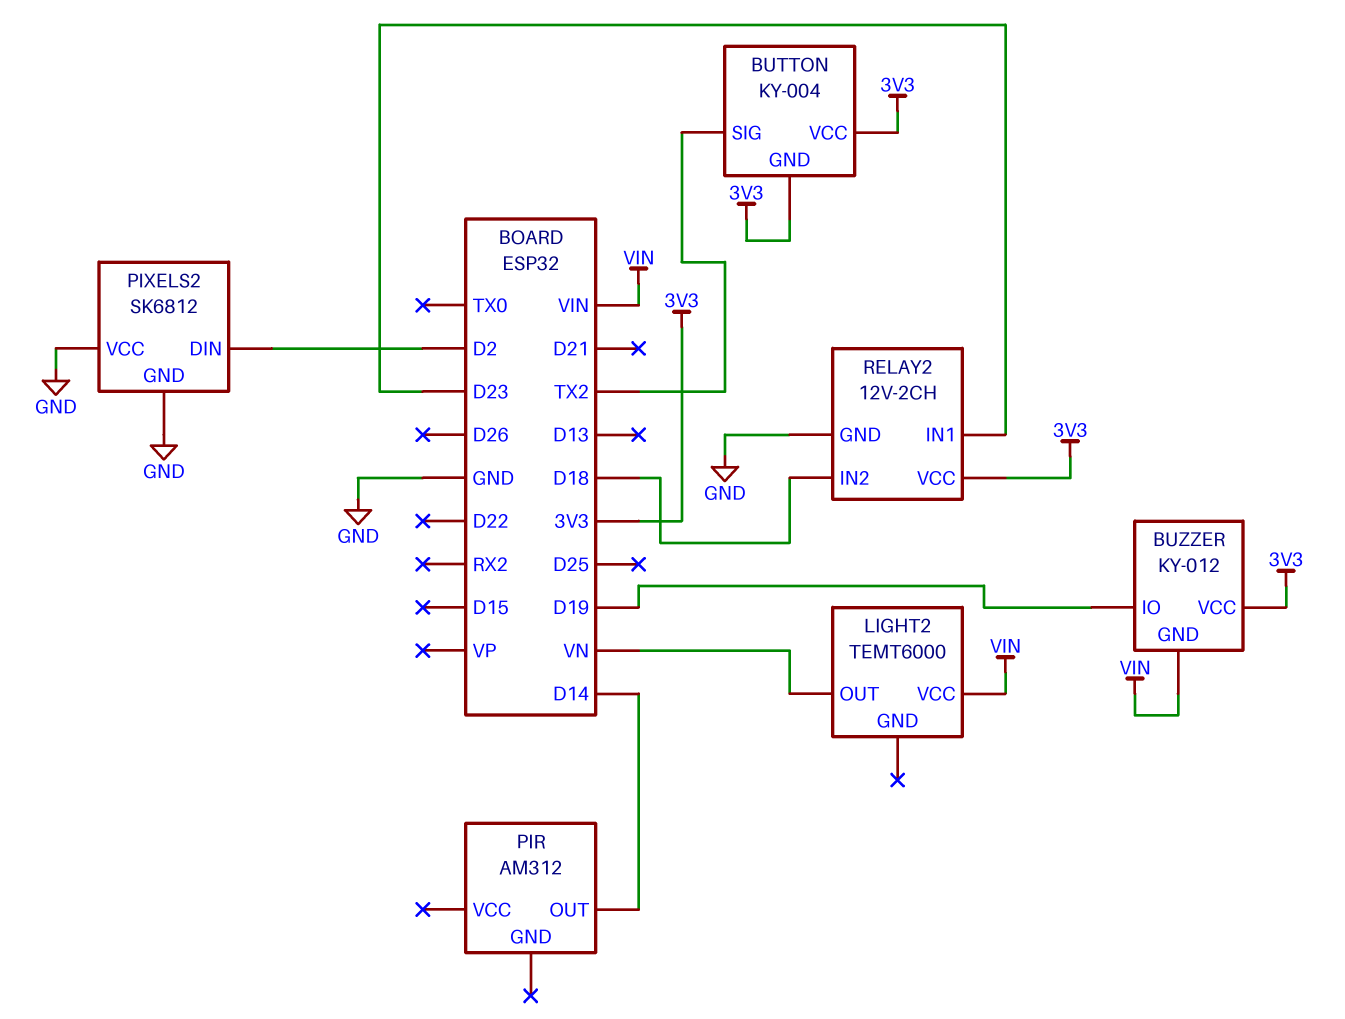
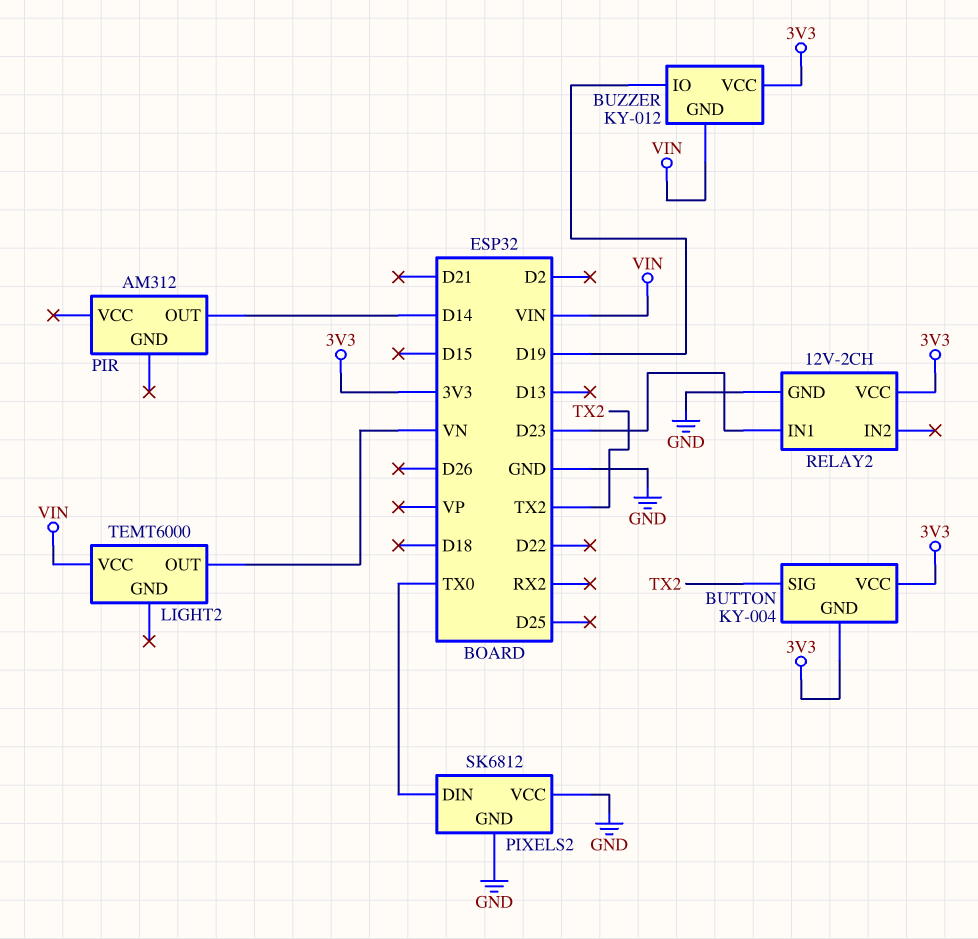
PIXELS2 pin DIN: D2 -> TX0
RELAY2 pin IN2: D18 -> none

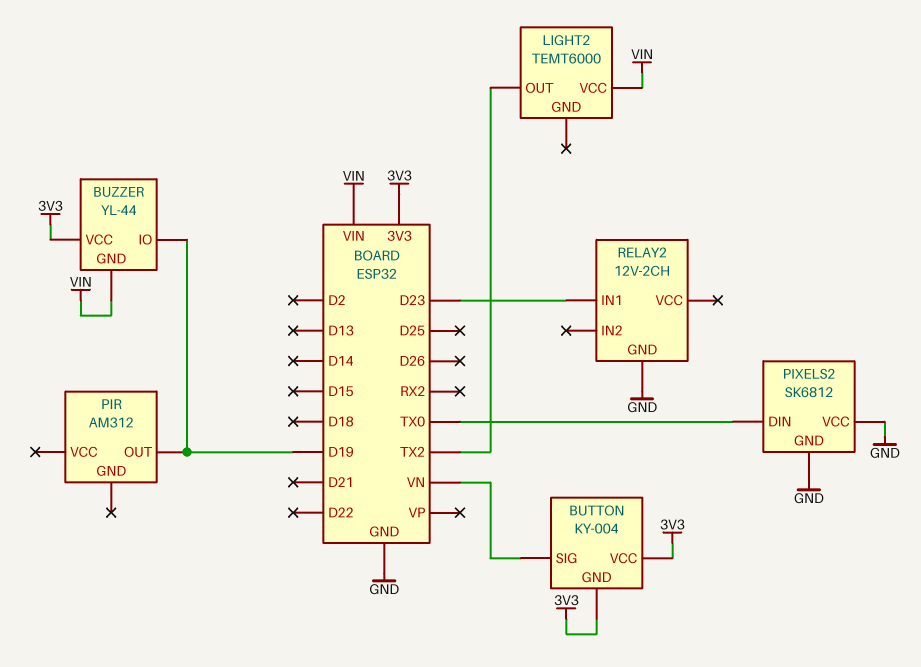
BUTTON pin SIG: TX2 -> VN
BUZZER: KY-012 -> YL-44
LIGHT2 pin OUT: VN -> TX2
PIR pin OUT: D14 -> D19
RELAY2 pin VCC: 3V3 -> none

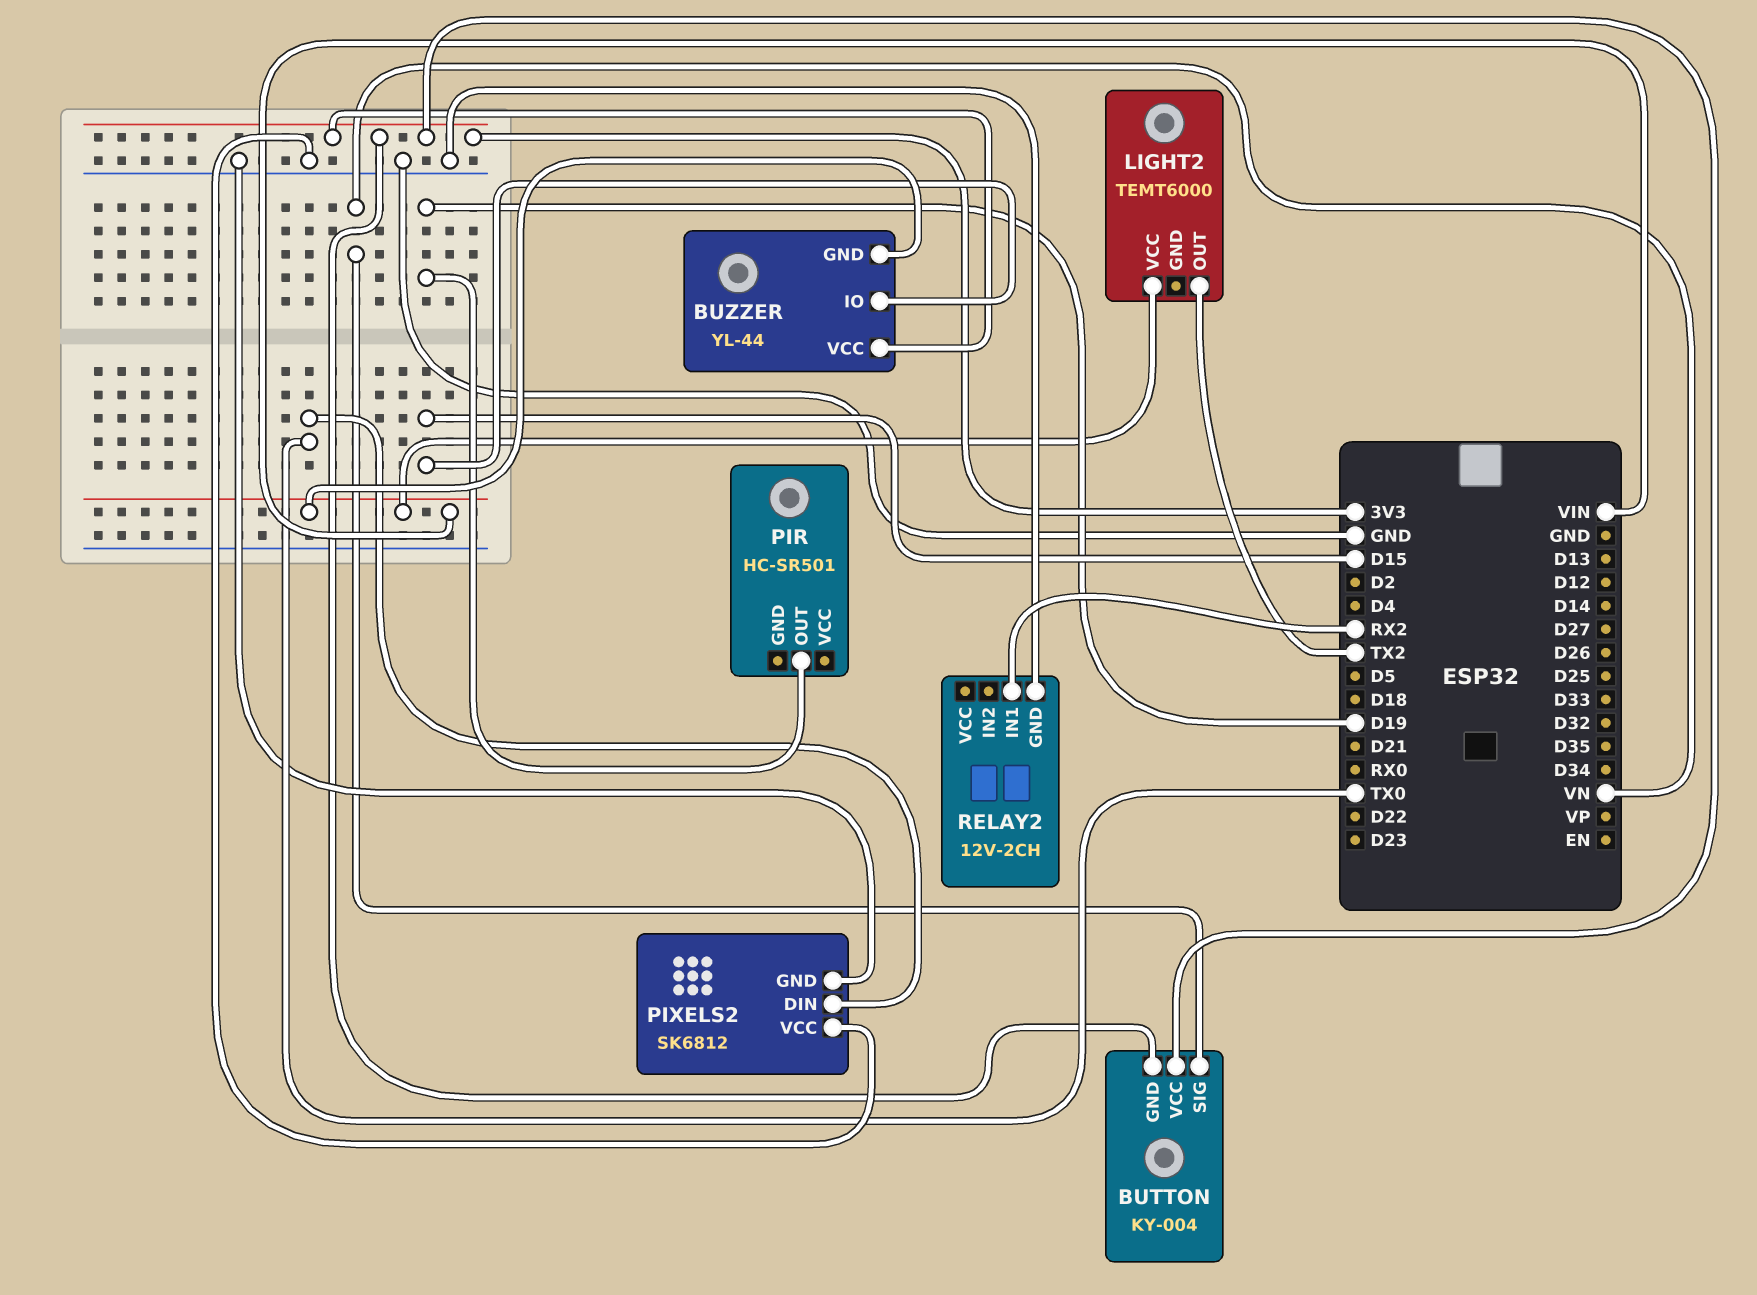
BUZZER pin IO: D19 -> D15
PIR: AM312 -> HC-SR501
RELAY2 pin IN1: D23 -> RX2

